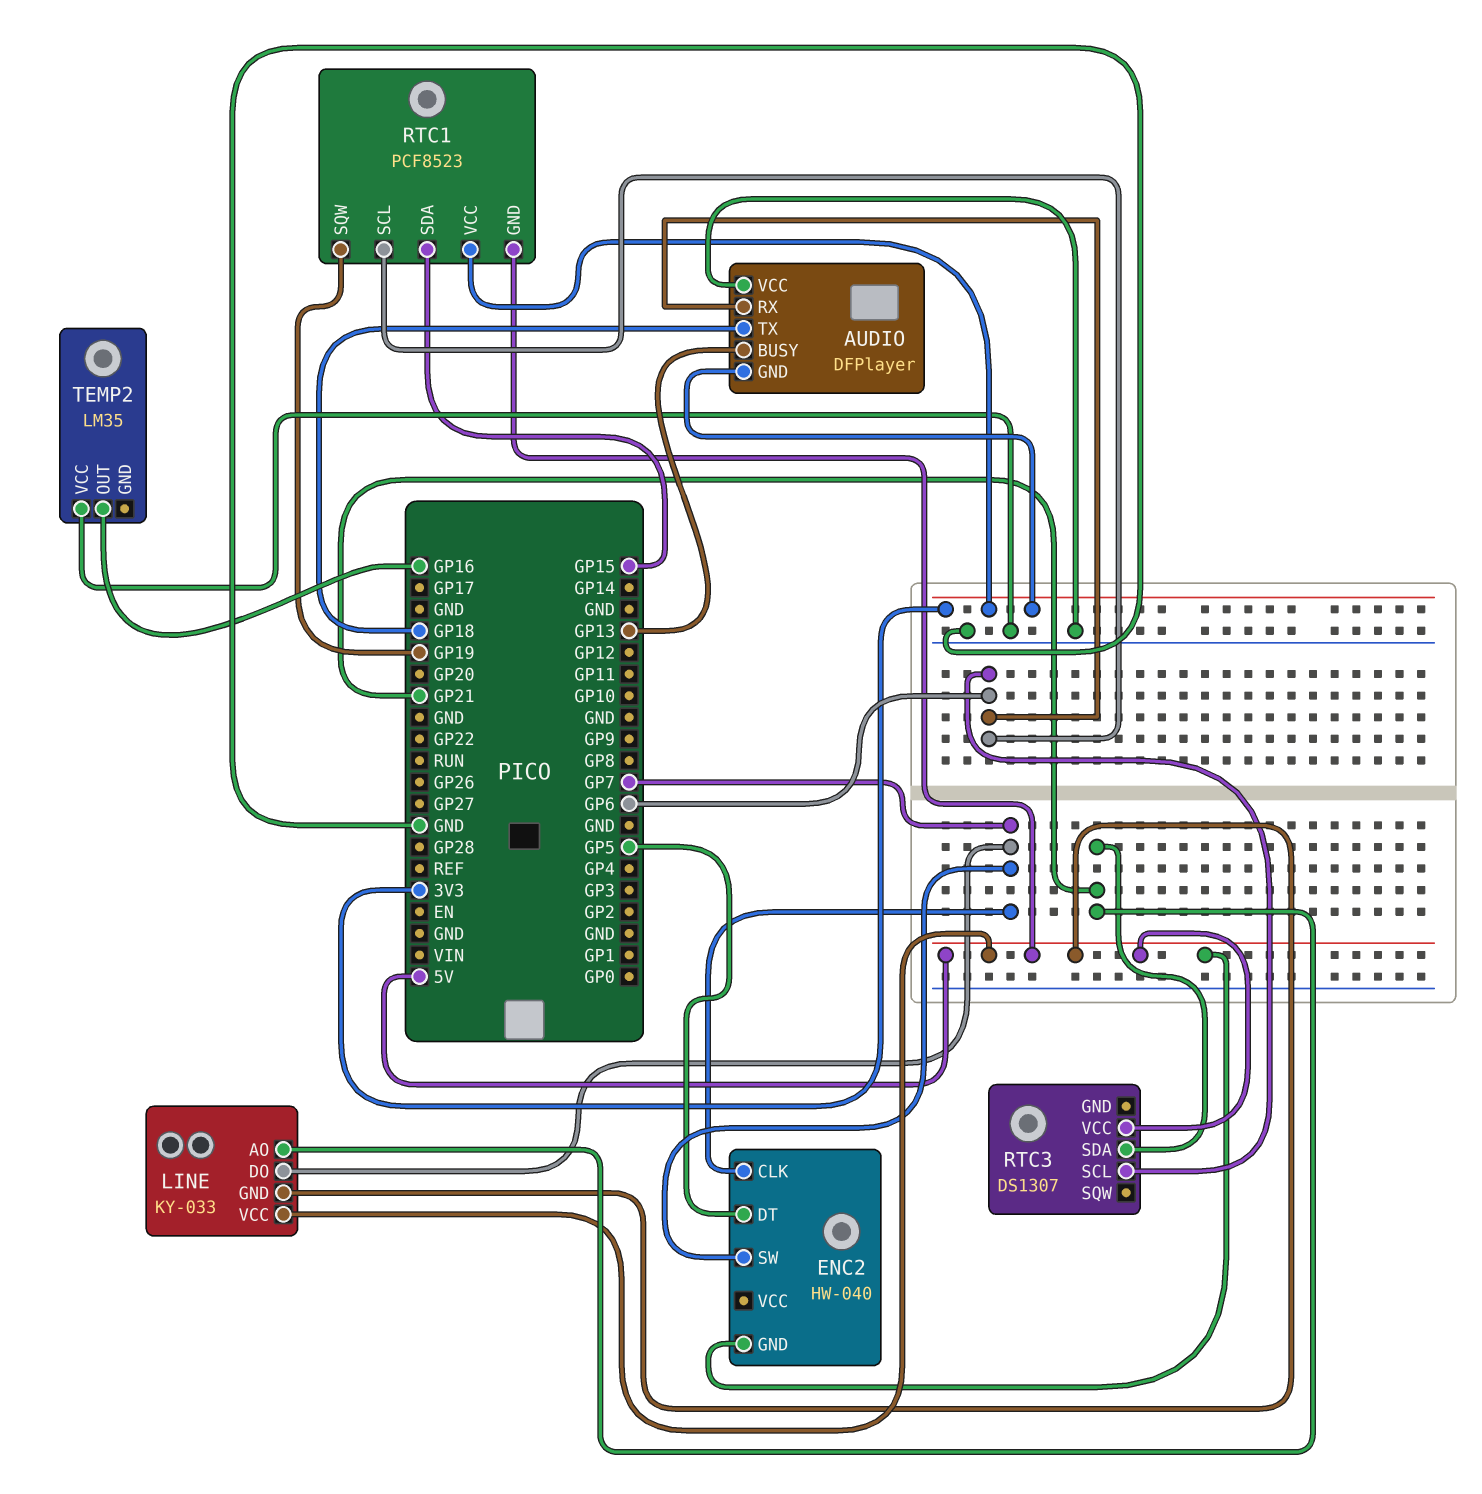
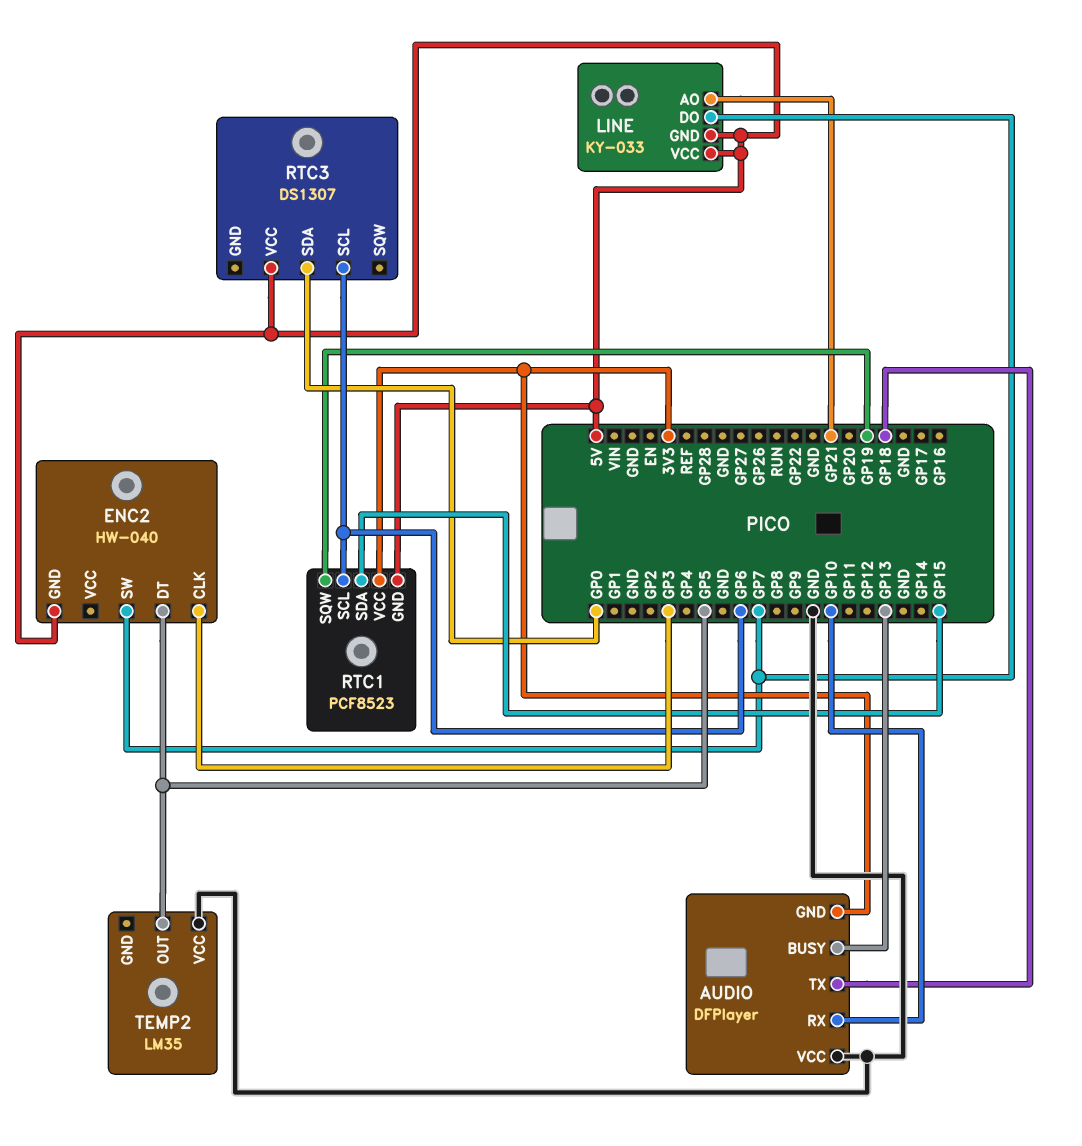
AUDIO pin RX: GP6 -> GP10
ENC2 pin CLK: GP7 -> GP3
RTC3 pin SDA: GP21 -> GP0
TEMP2 pin OUT: GP16 -> GP5

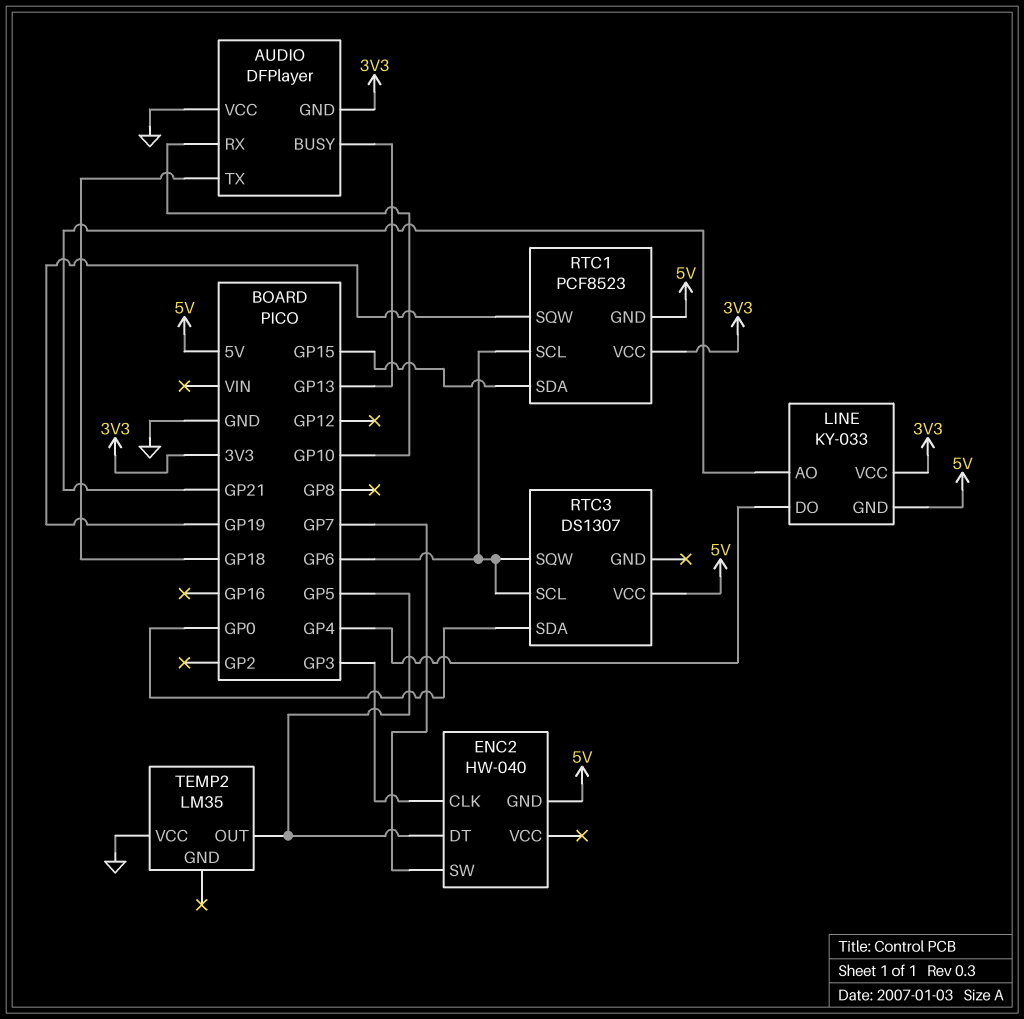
LINE pin DO: GP7 -> GP4
LINE pin VCC: 5V -> 3V3
RTC3 pin SQW: none -> GP6

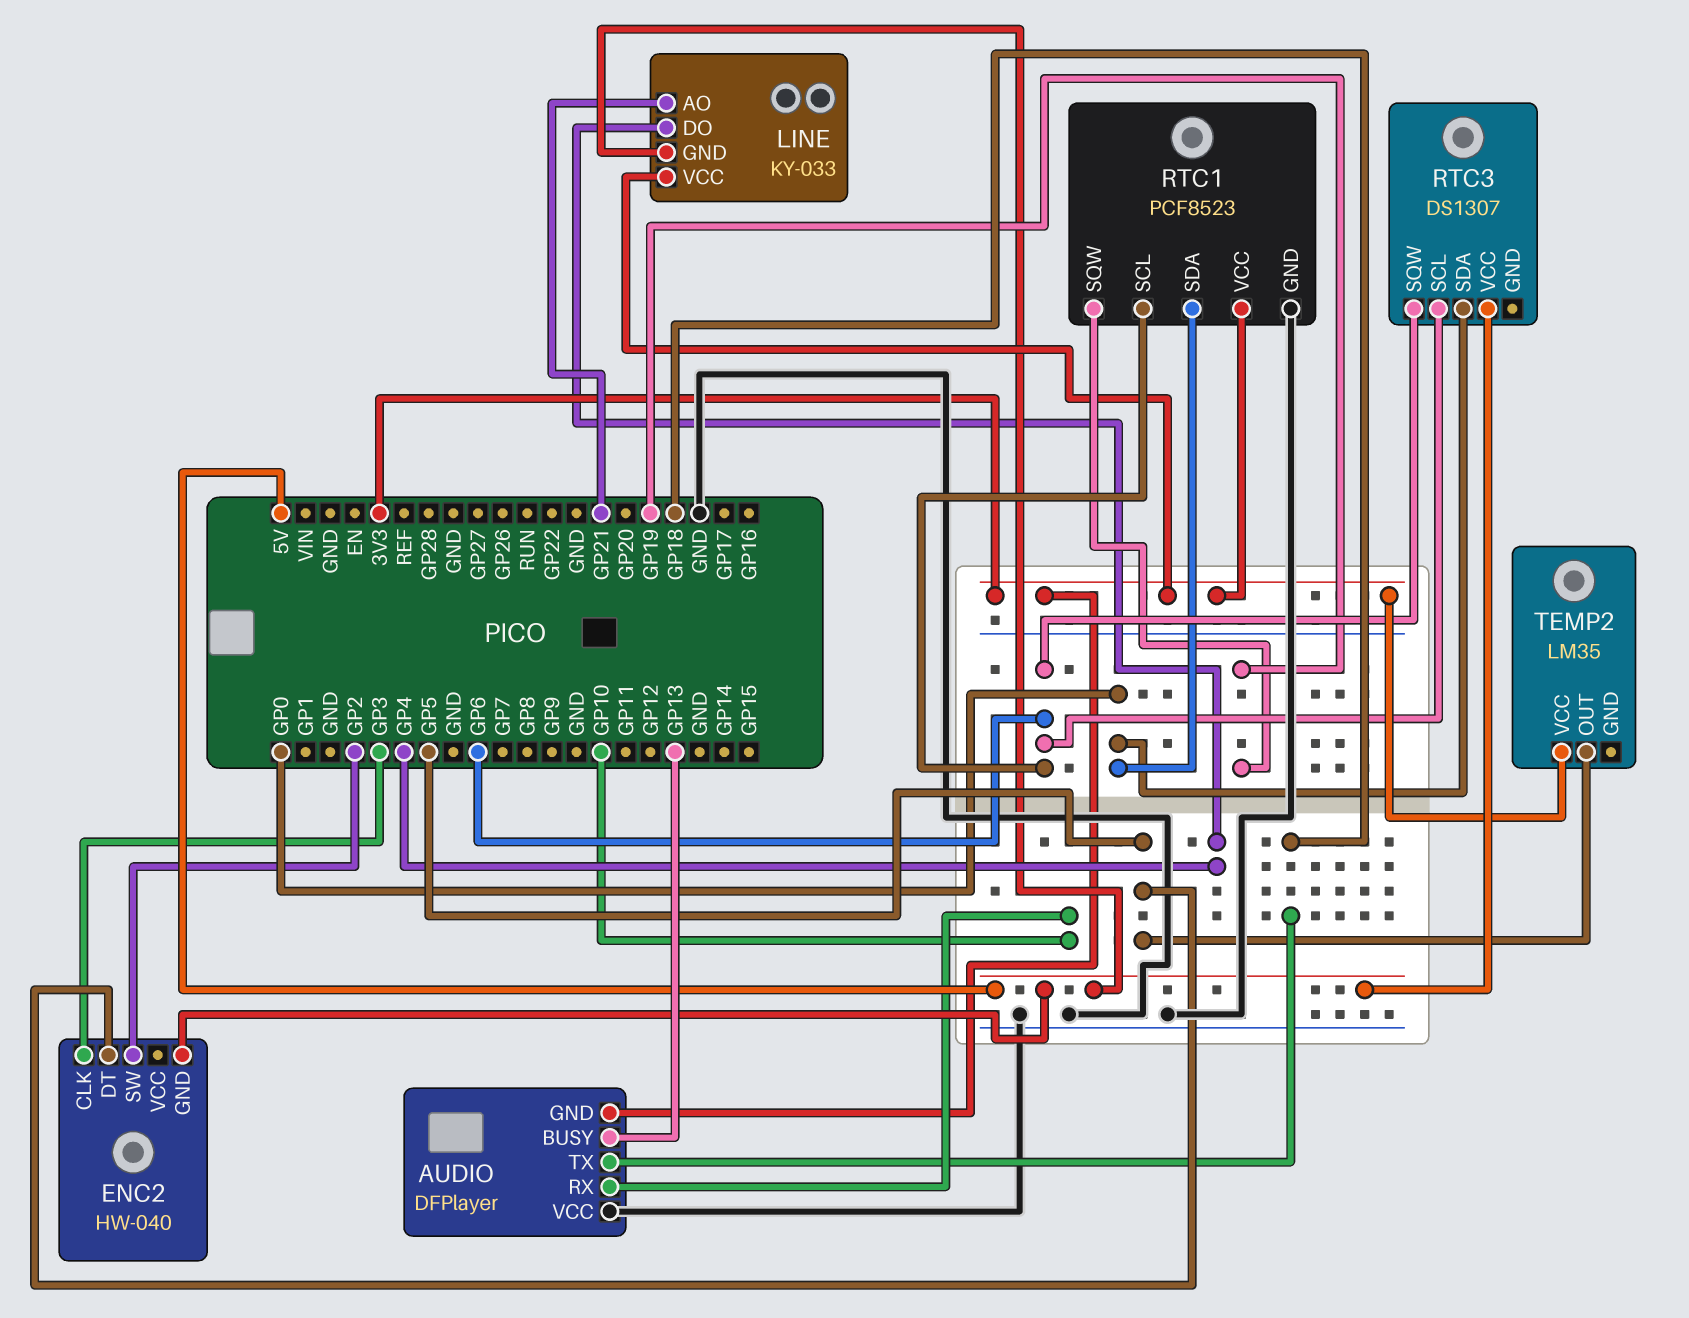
ENC2 pin SW: GP7 -> GP2
RTC1 pin GND: 5V -> GND
RTC1 pin SDA: GP15 -> GP0
TEMP2 pin VCC: GND -> 3V3

